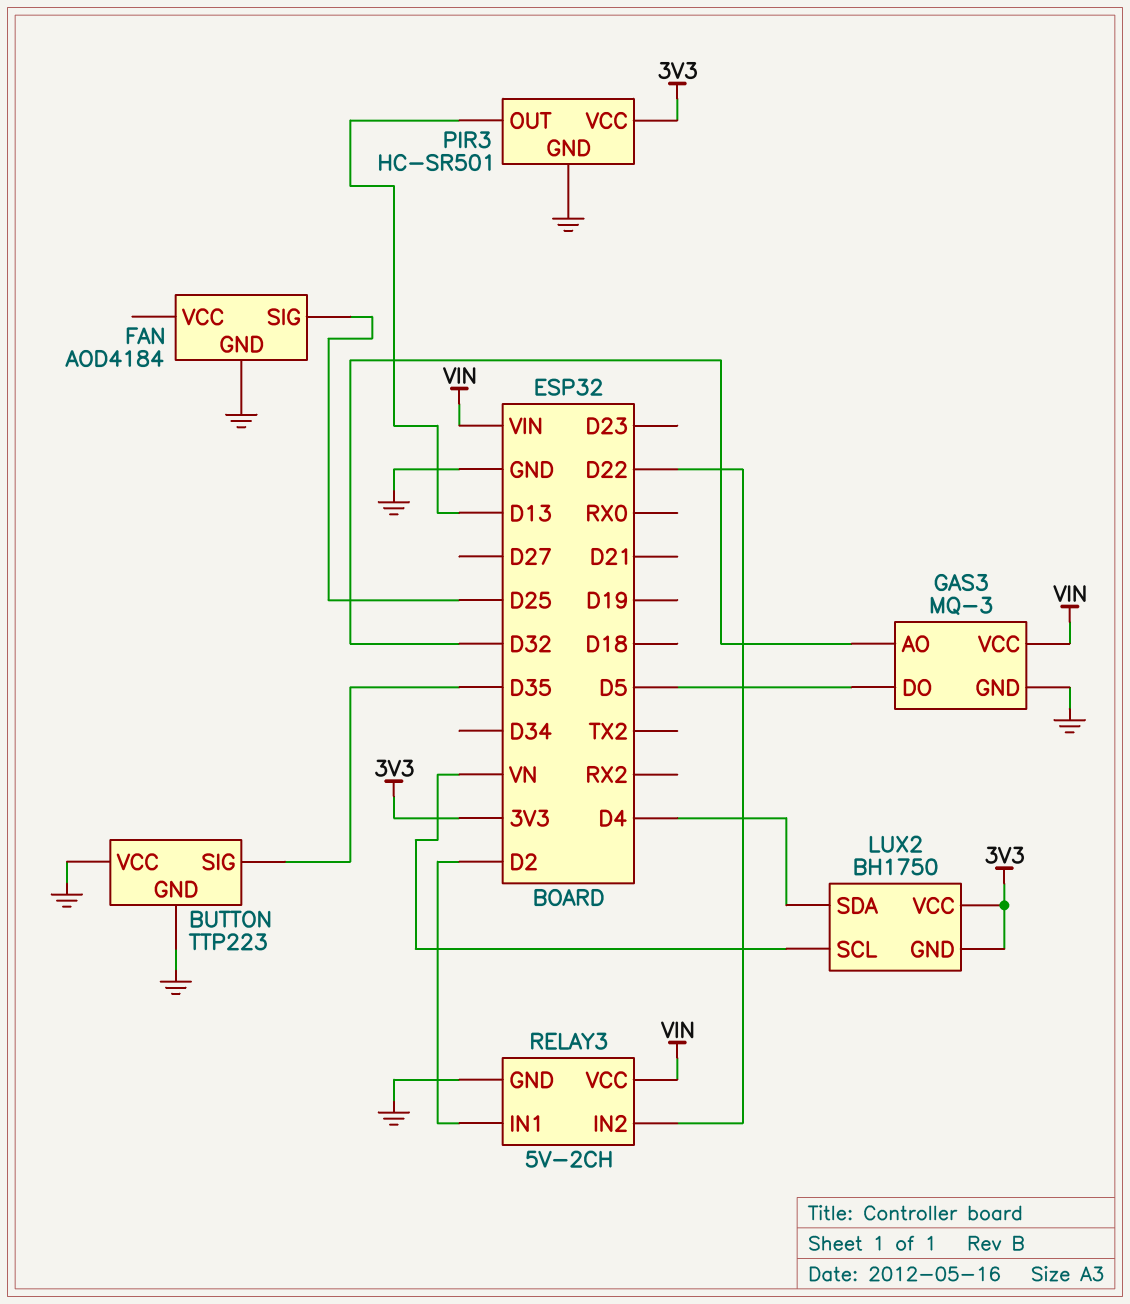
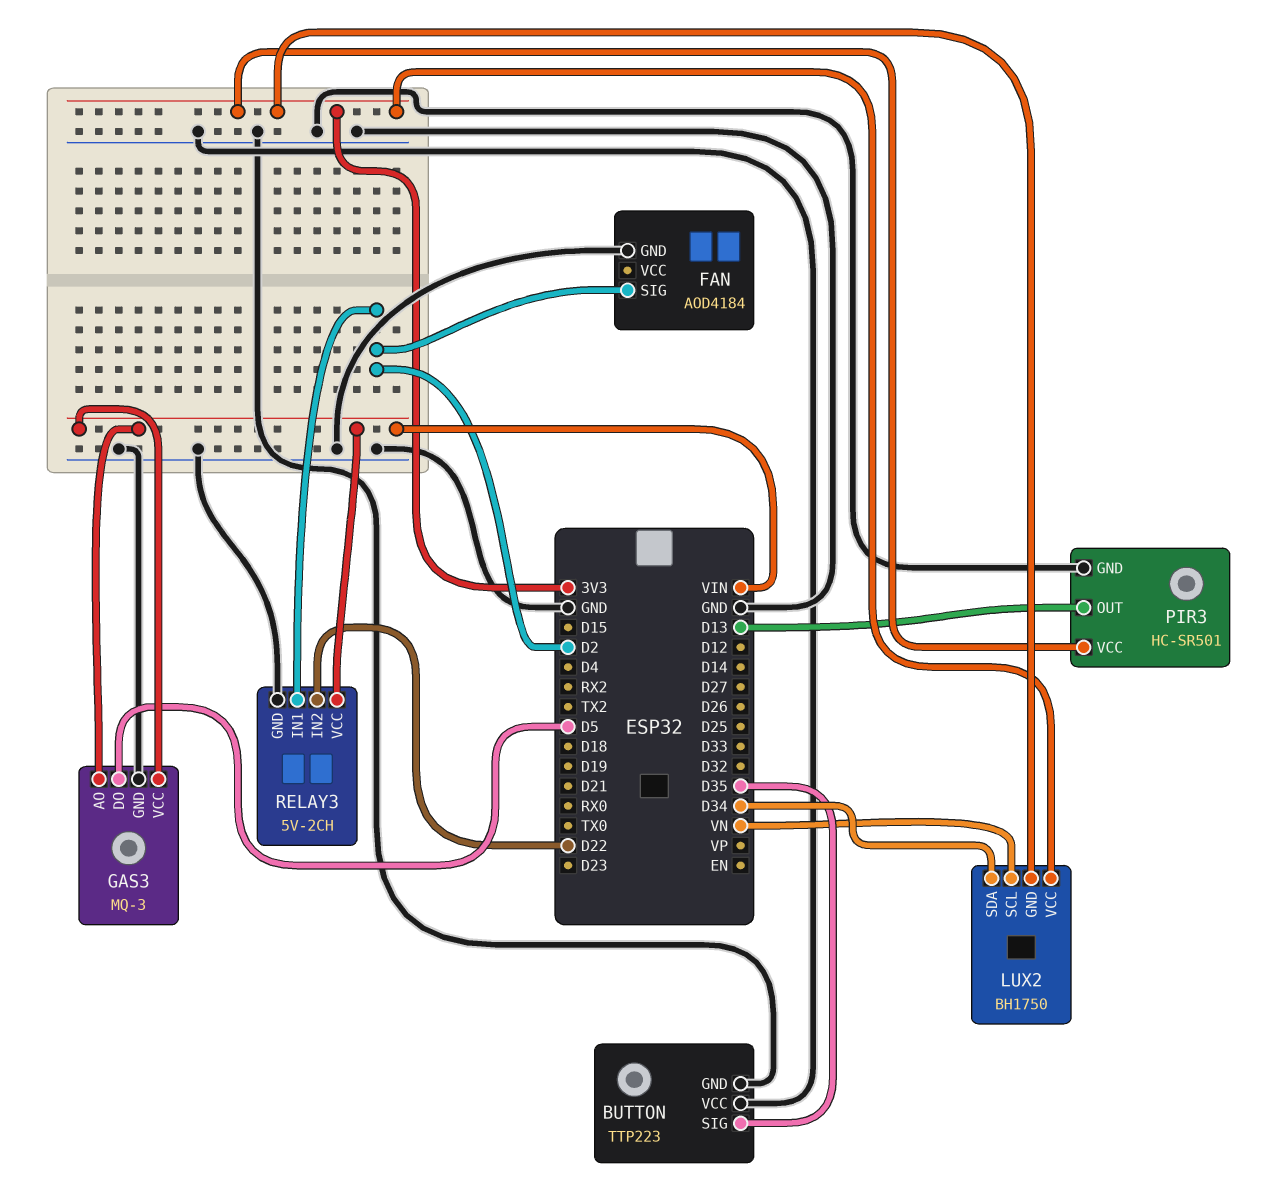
FAN pin SIG: D25 -> D2
GAS3 pin AO: D32 -> VIN
LUX2 pin SDA: D4 -> D34

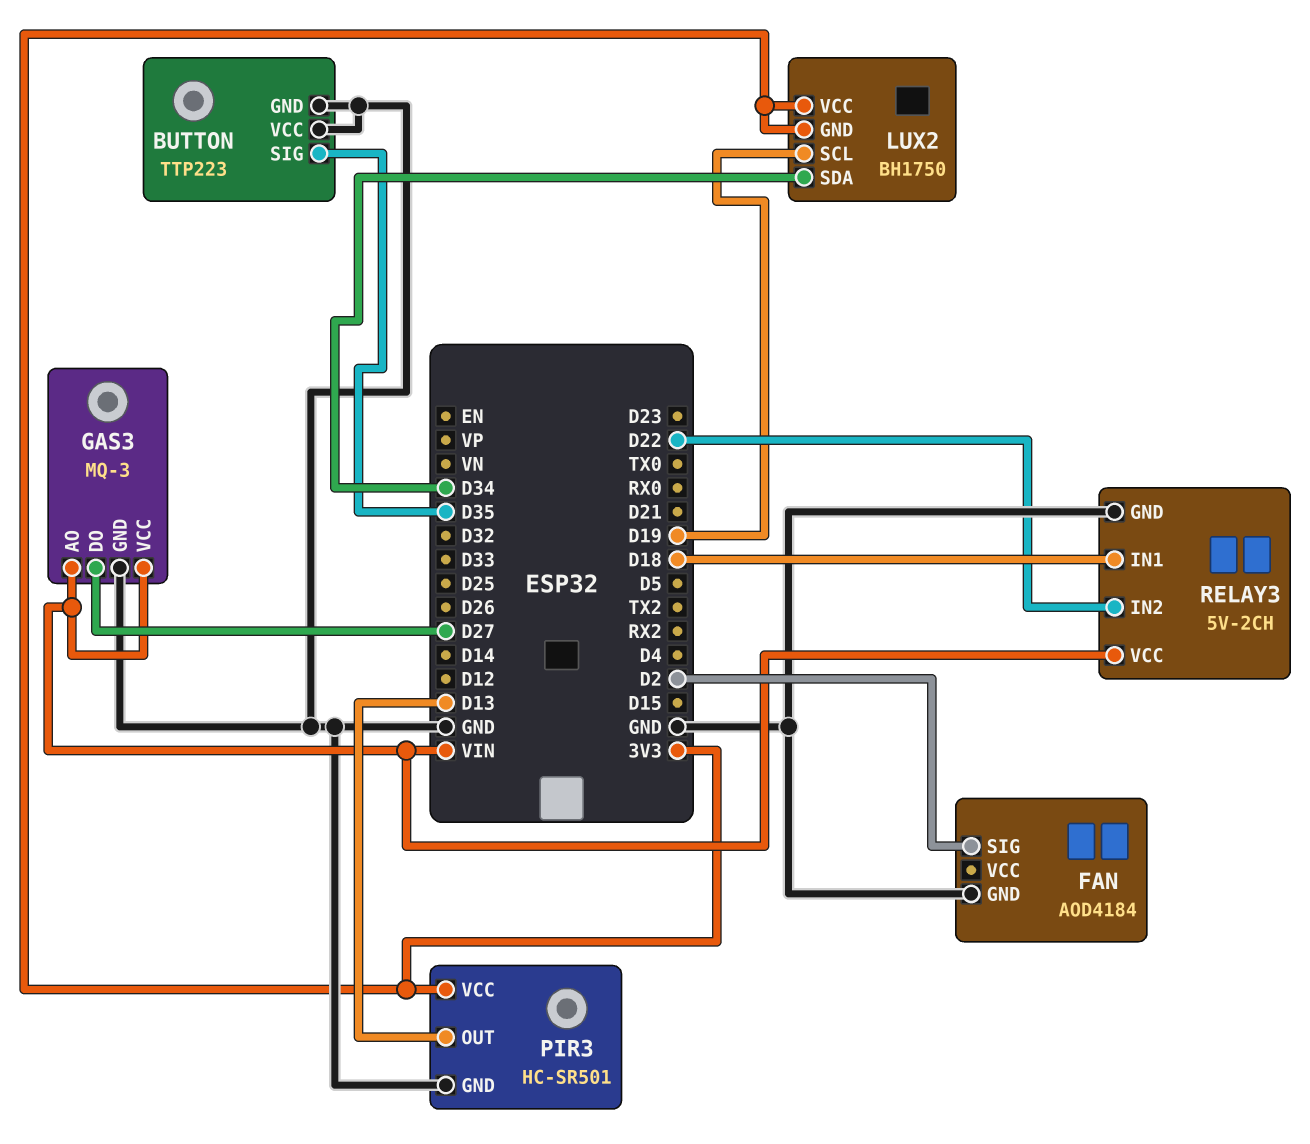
GAS3 pin DO: D5 -> D27
LUX2 pin SCL: VN -> D19
RELAY3 pin IN1: D2 -> D18

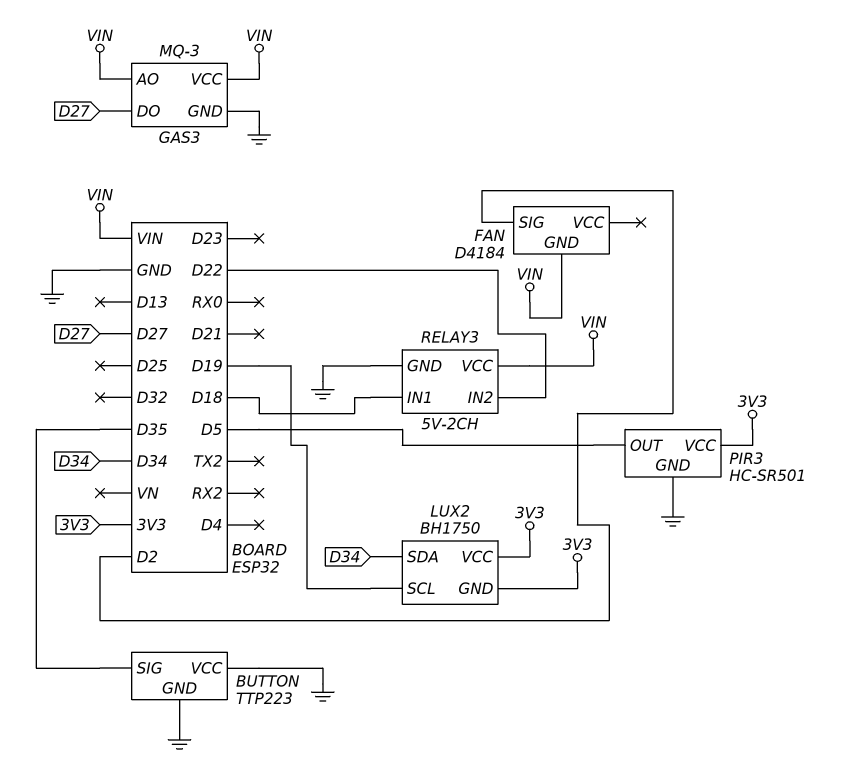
FAN: AOD4184 -> D4184
FAN pin GND: GND -> VIN
PIR3 pin OUT: D13 -> D5

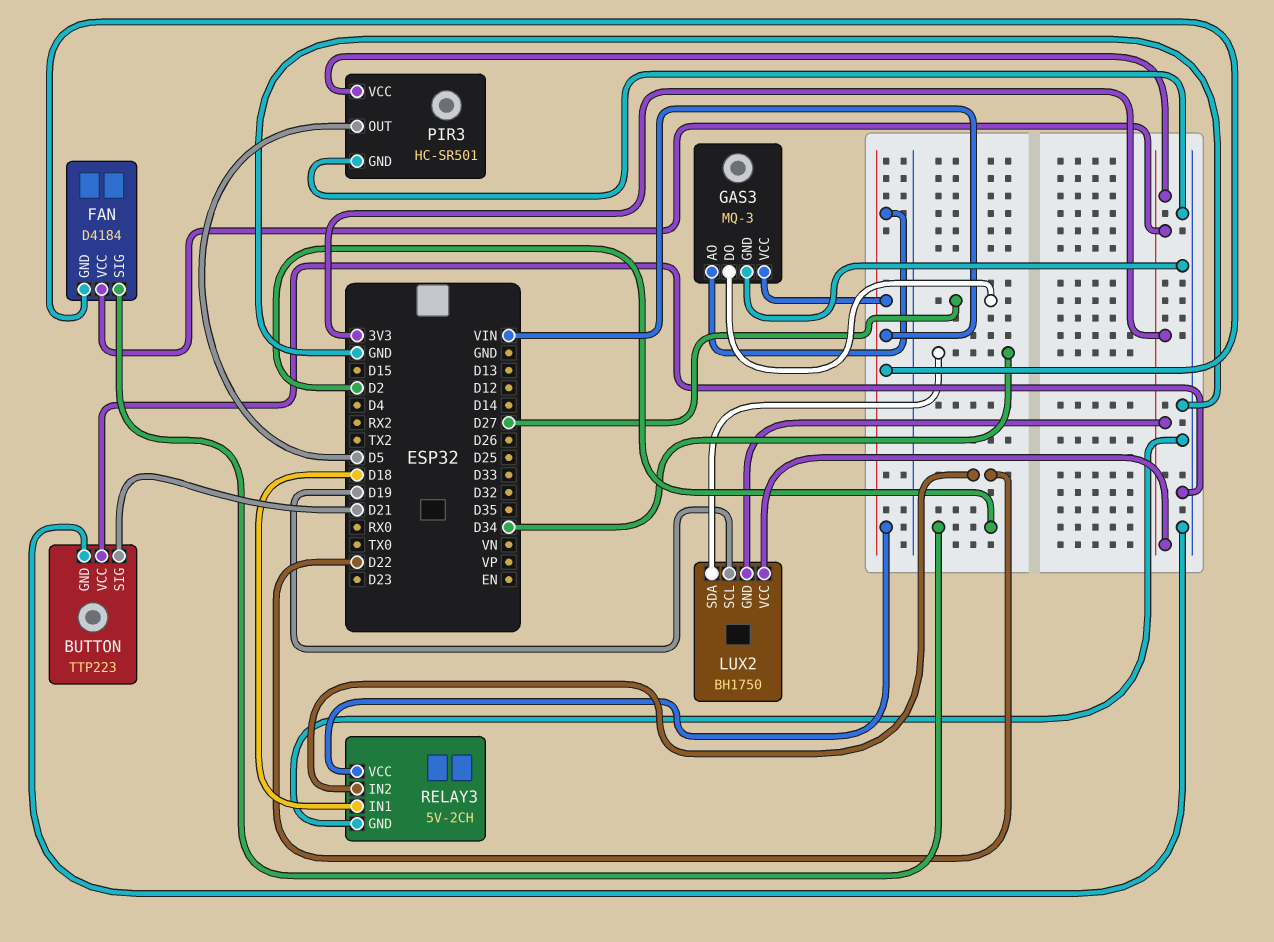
BUTTON pin SIG: D35 -> D21
FAN pin VCC: none -> 3V3

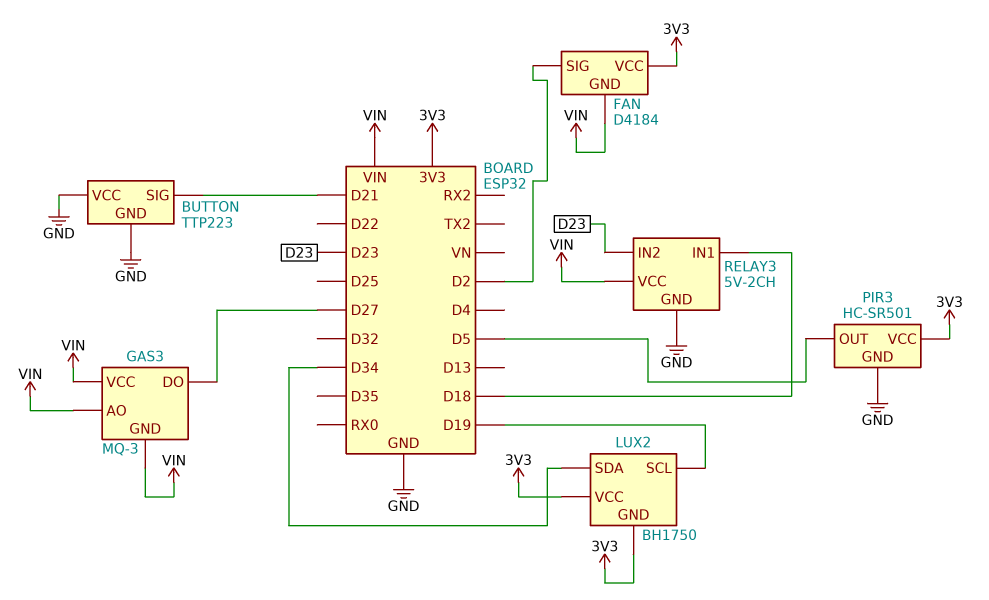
GAS3 pin GND: GND -> VIN
RELAY3 pin IN2: D22 -> D23

